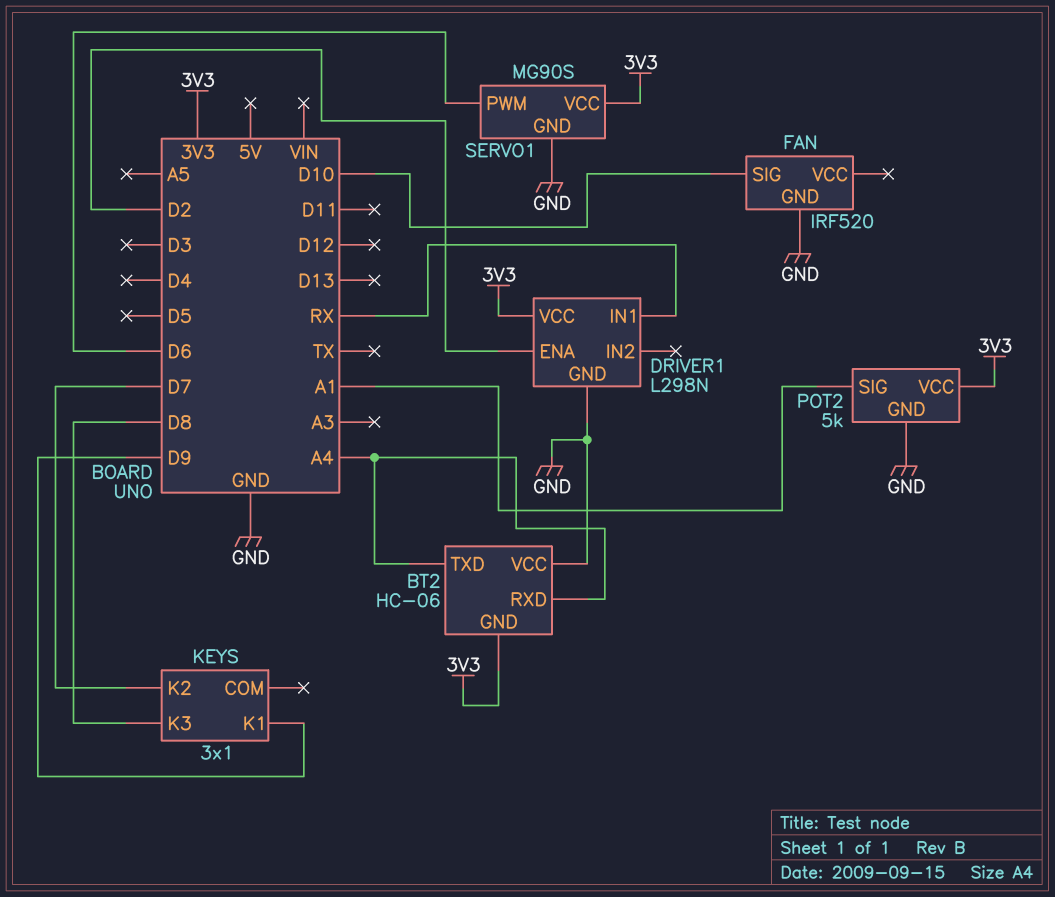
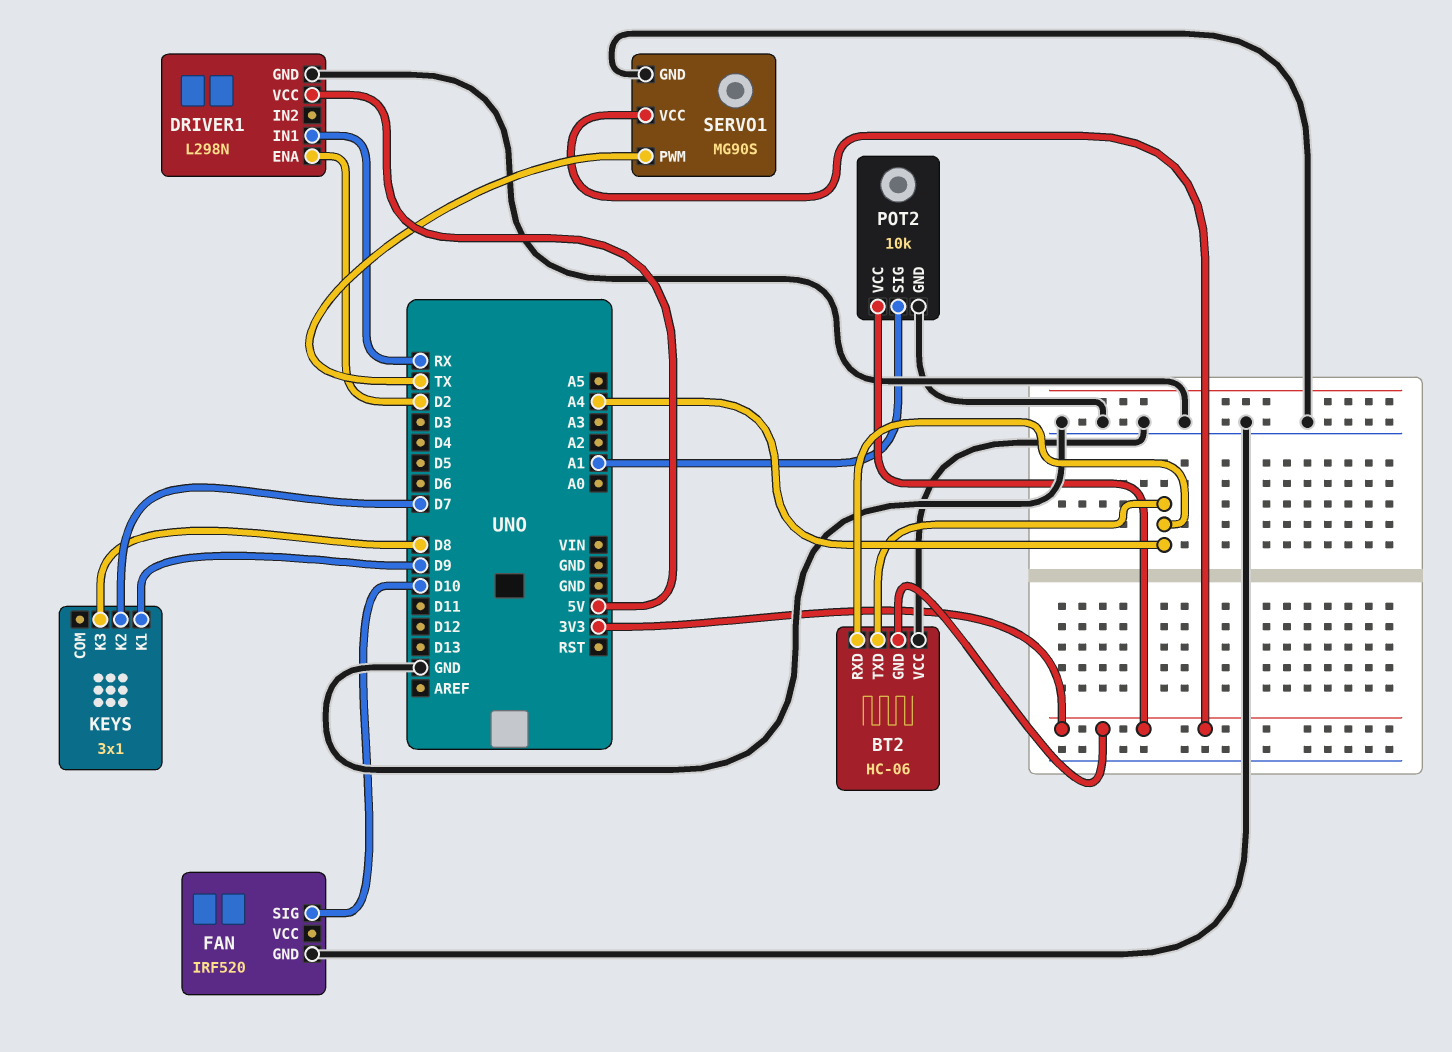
DRIVER1 pin VCC: 3V3 -> 5V
POT2: 5k -> 10k
SERVO1 pin PWM: D6 -> TX

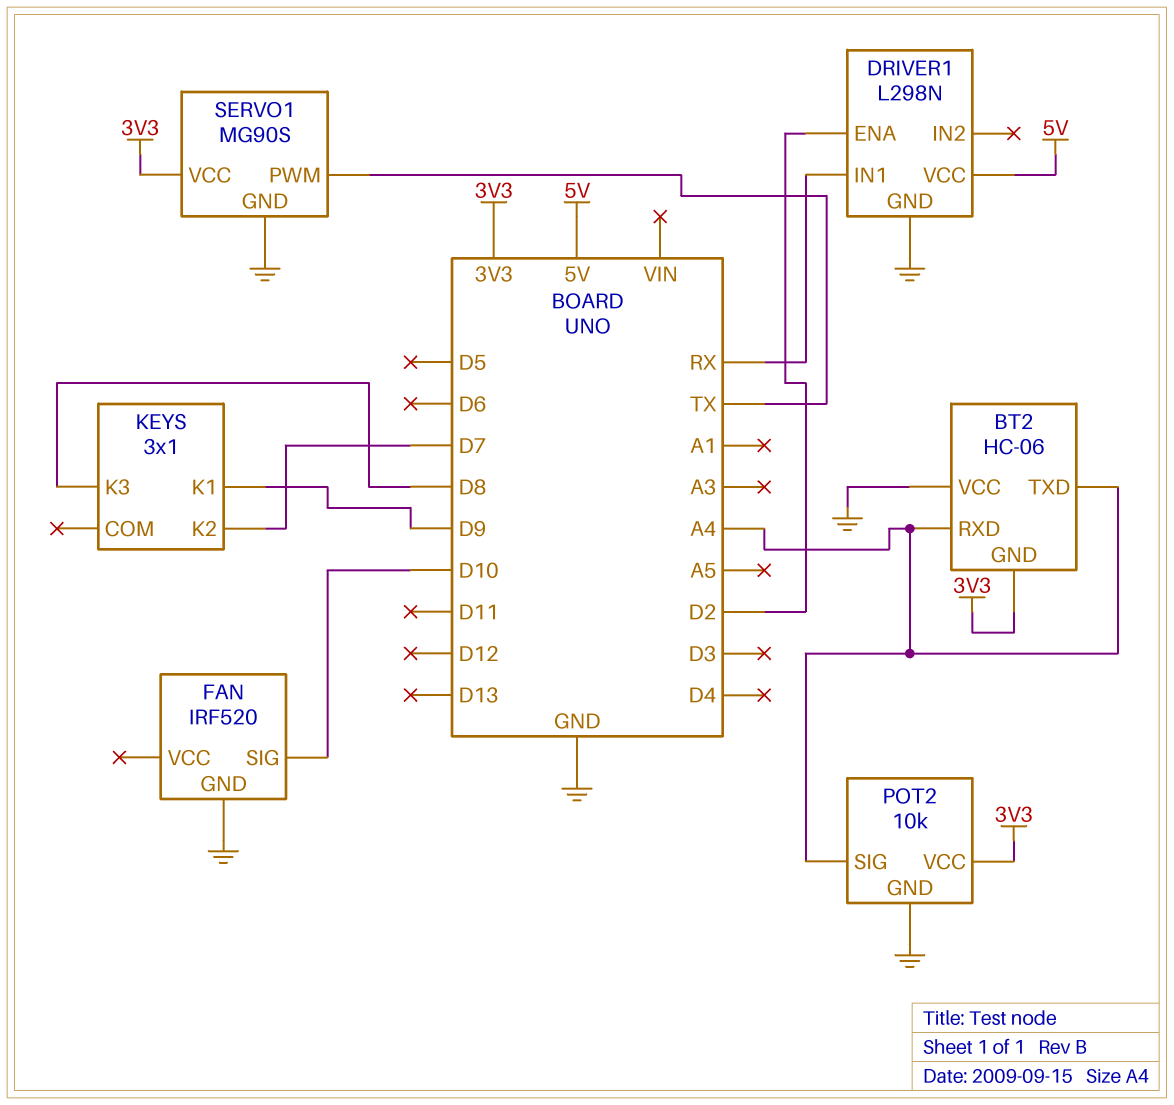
POT2 pin SIG: A1 -> A4

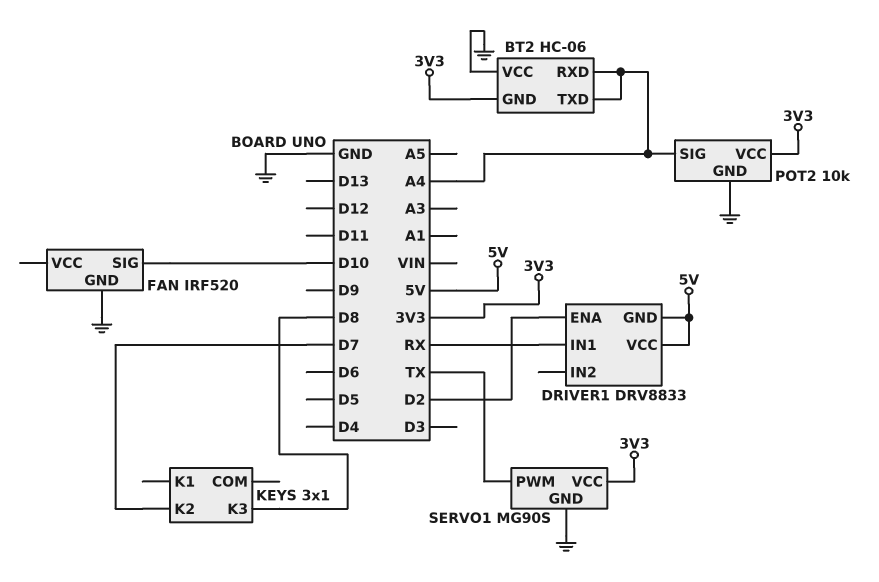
DRIVER1: L298N -> DRV8833
DRIVER1 pin GND: GND -> 5V
KEYS pin K1: D9 -> none

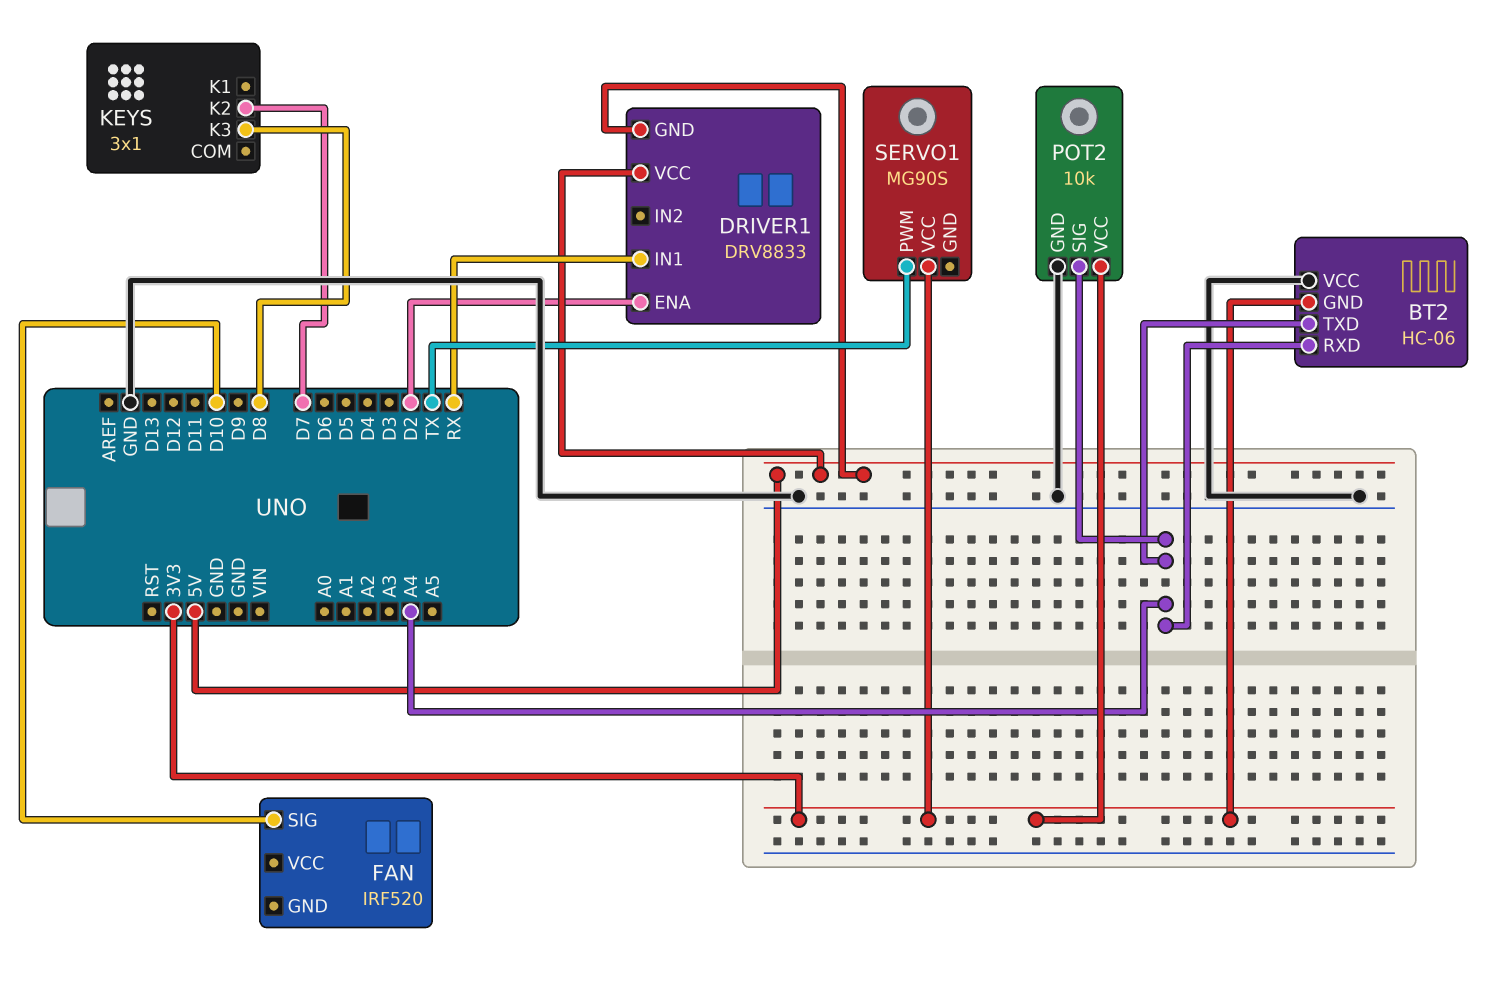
FAN pin GND: GND -> none
SERVO1 pin GND: GND -> none

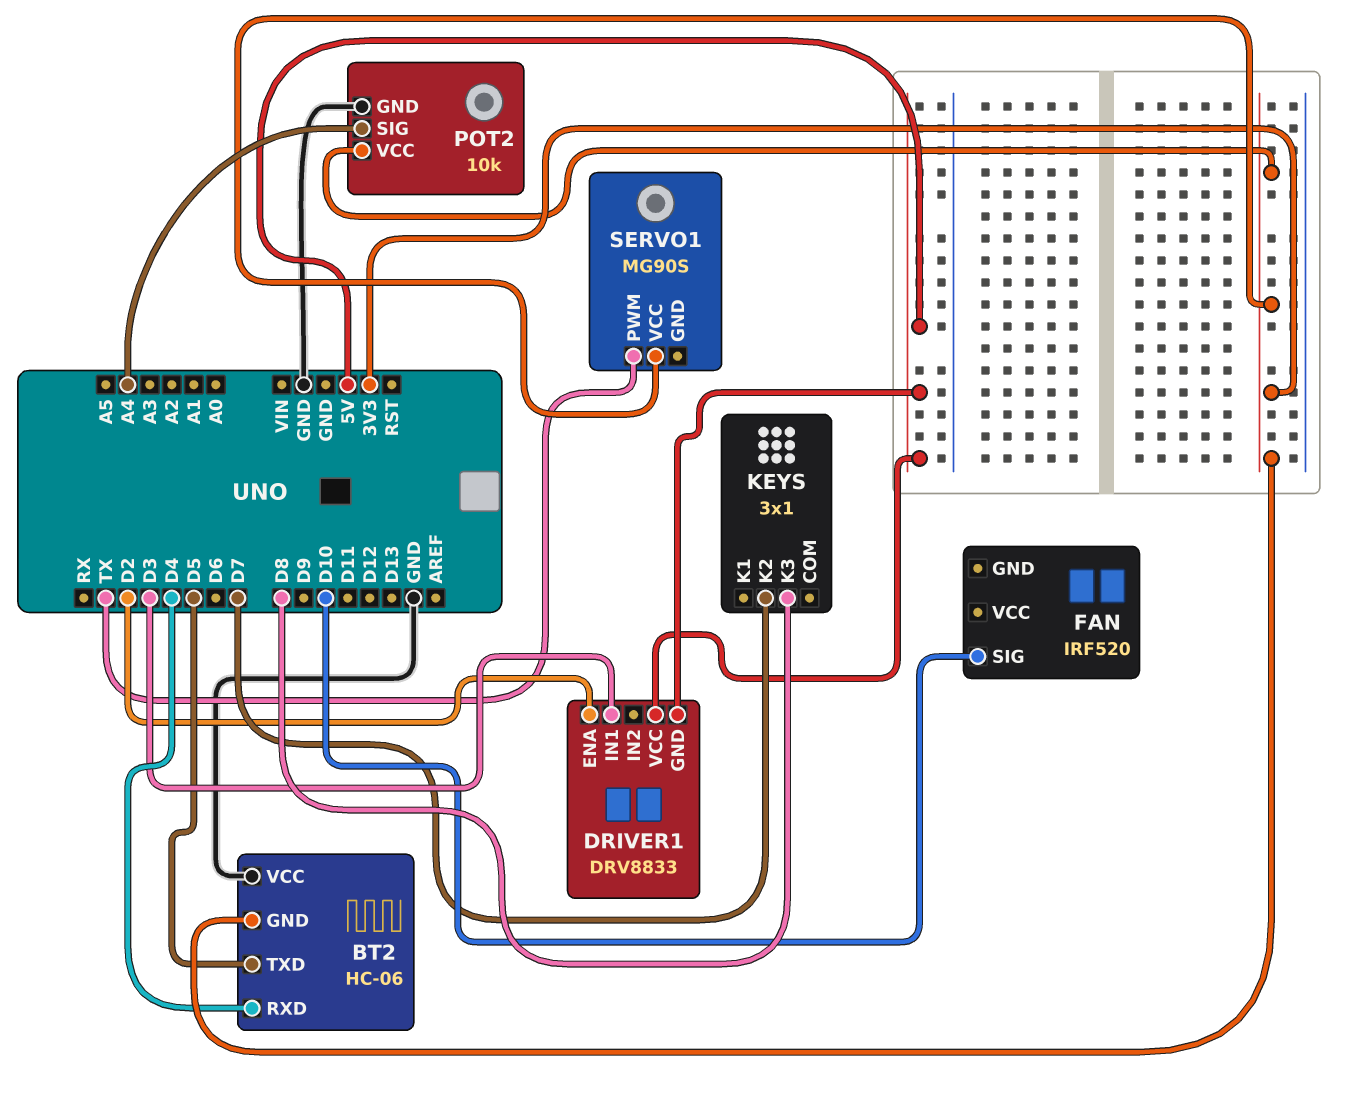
BT2 pin RXD: A4 -> D4
BT2 pin TXD: A4 -> D5
DRIVER1 pin IN1: RX -> D3

